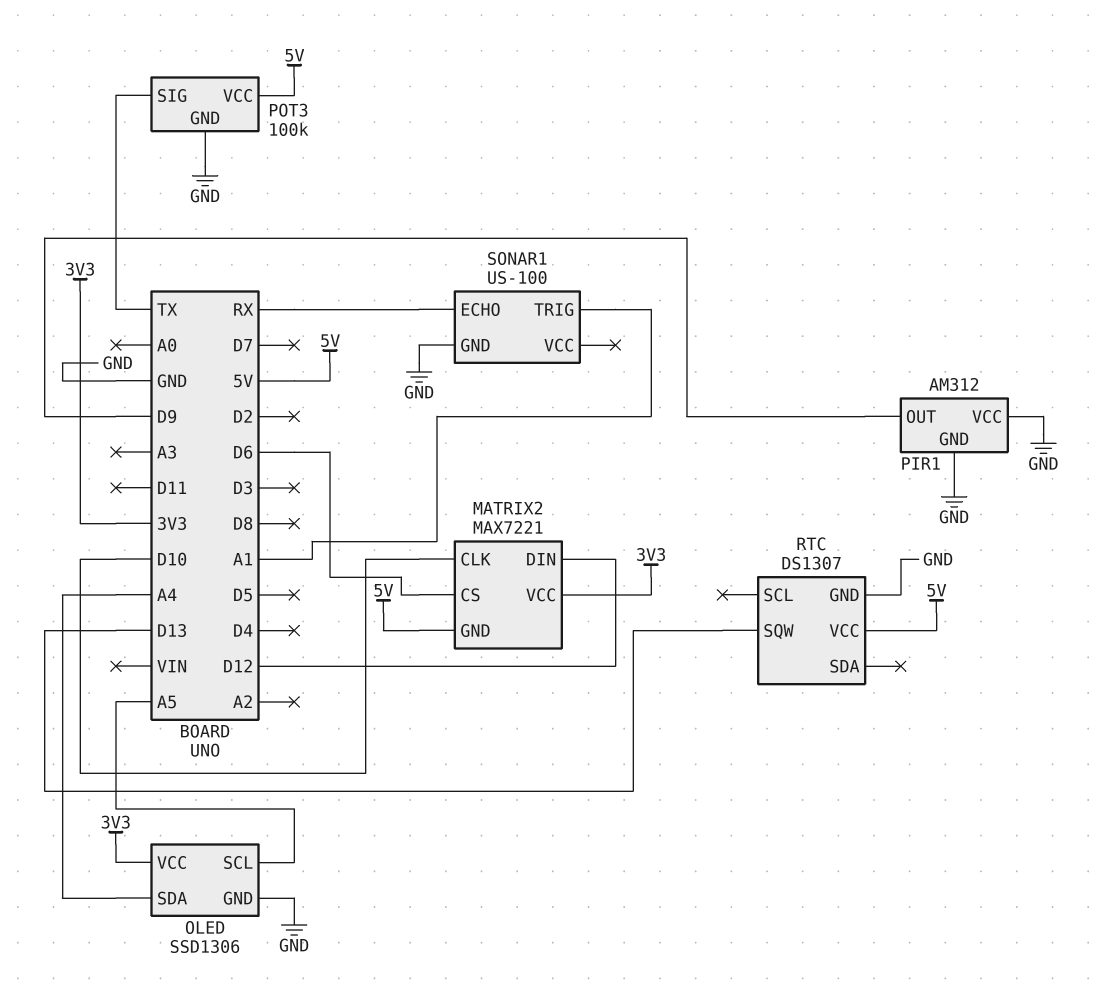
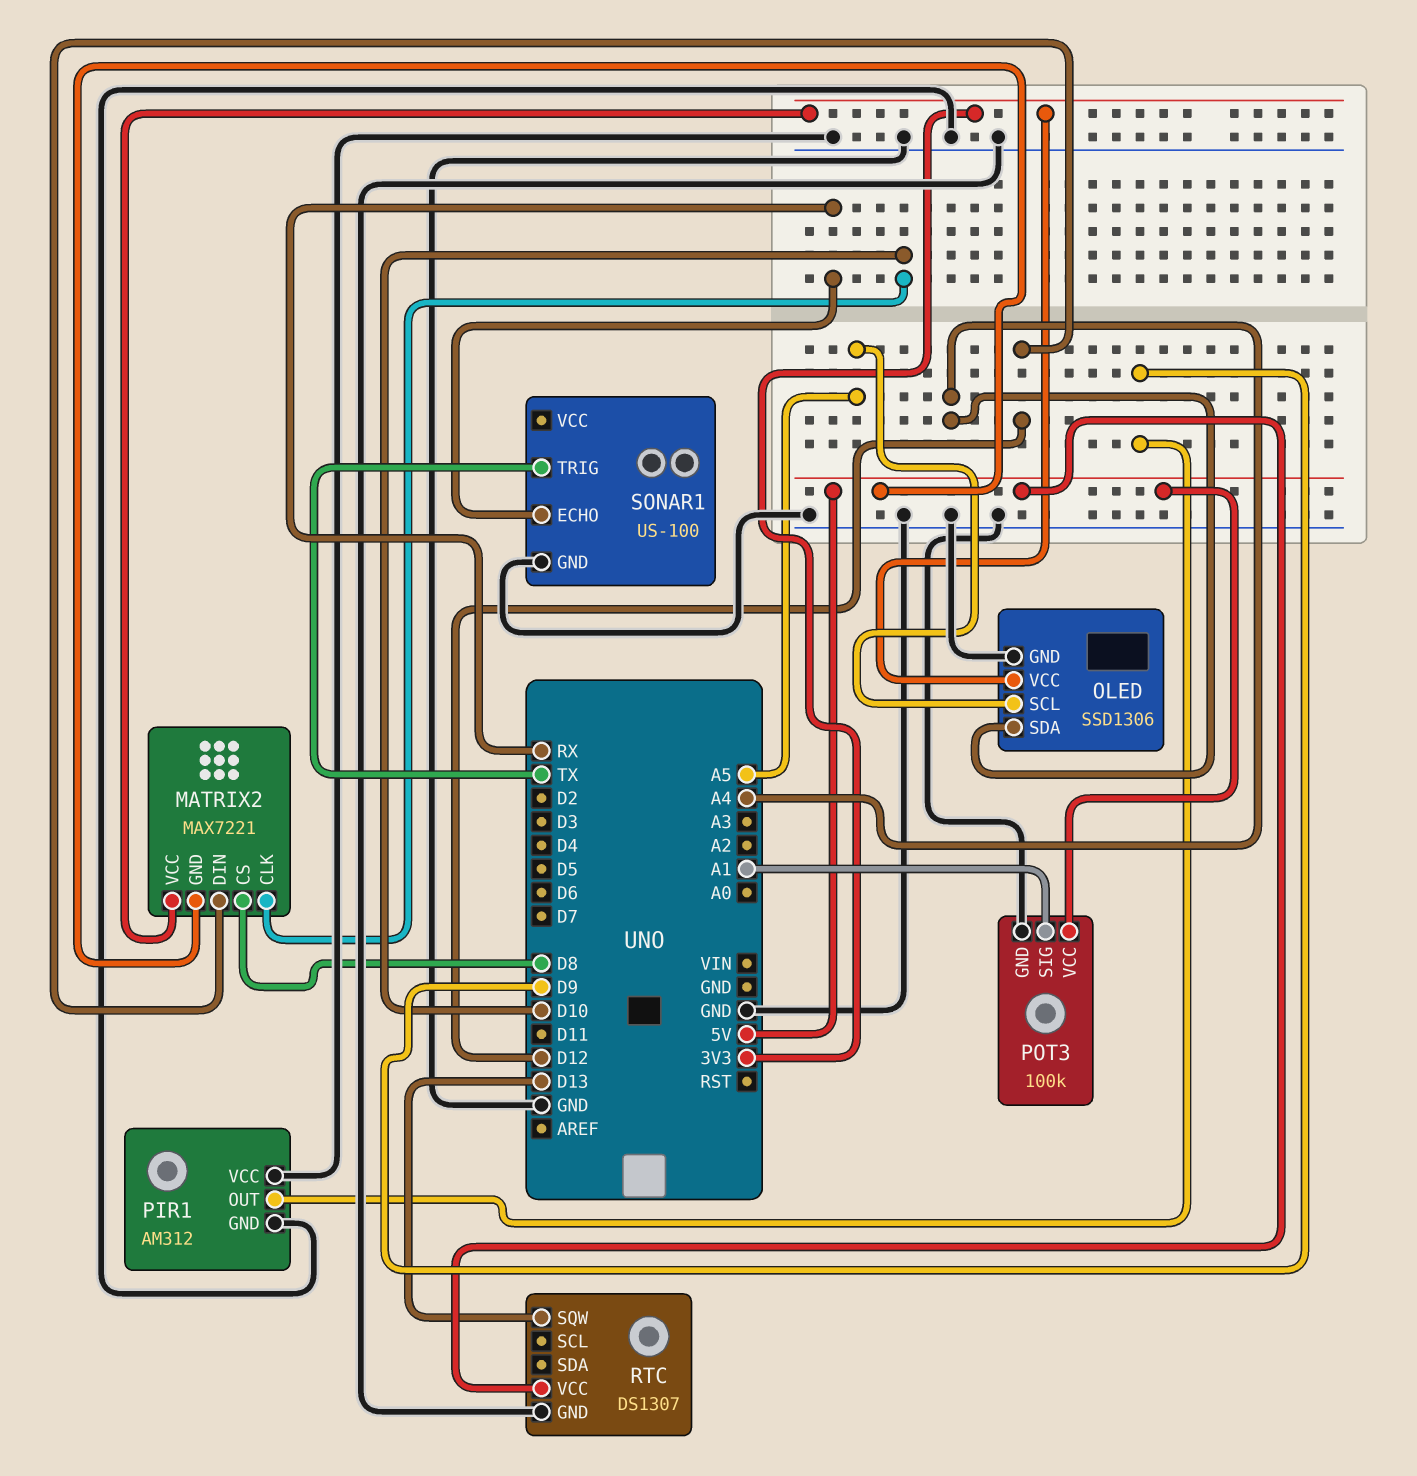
MATRIX2 pin CS: D6 -> D8
POT3 pin SIG: TX -> A1
SONAR1 pin TRIG: A1 -> TX

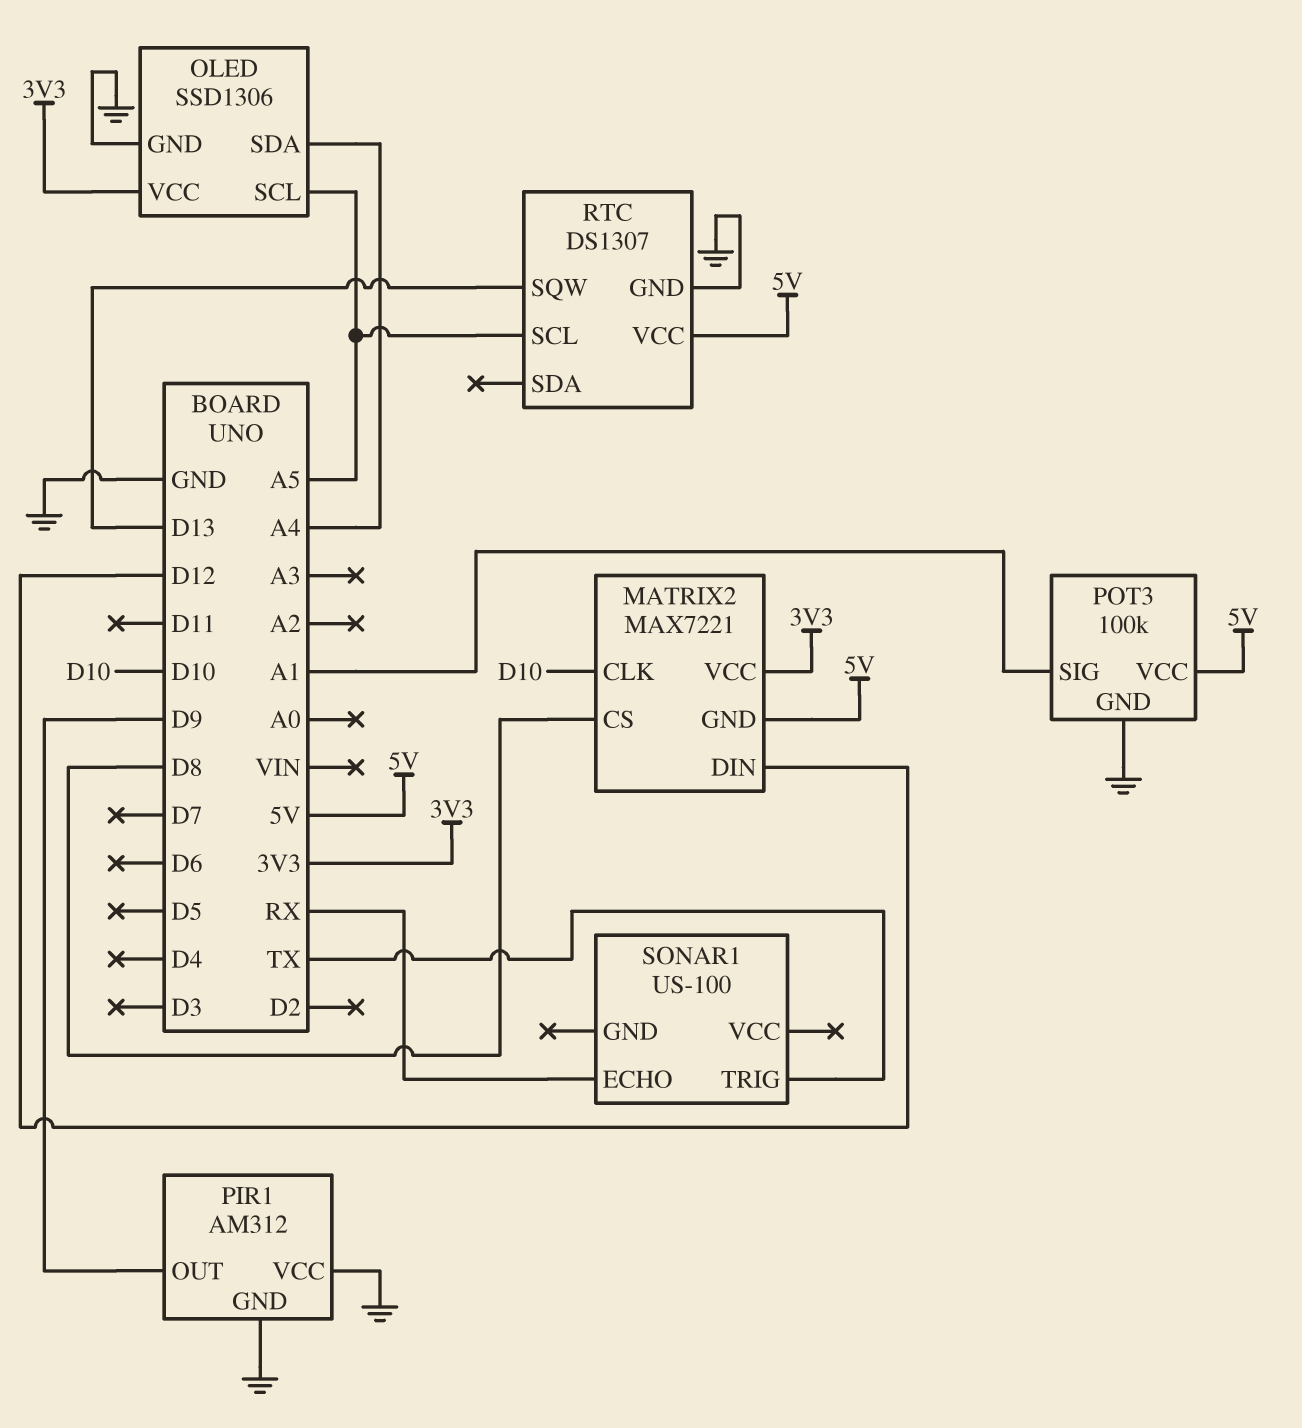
RTC pin SCL: none -> A5
SONAR1 pin GND: GND -> none

